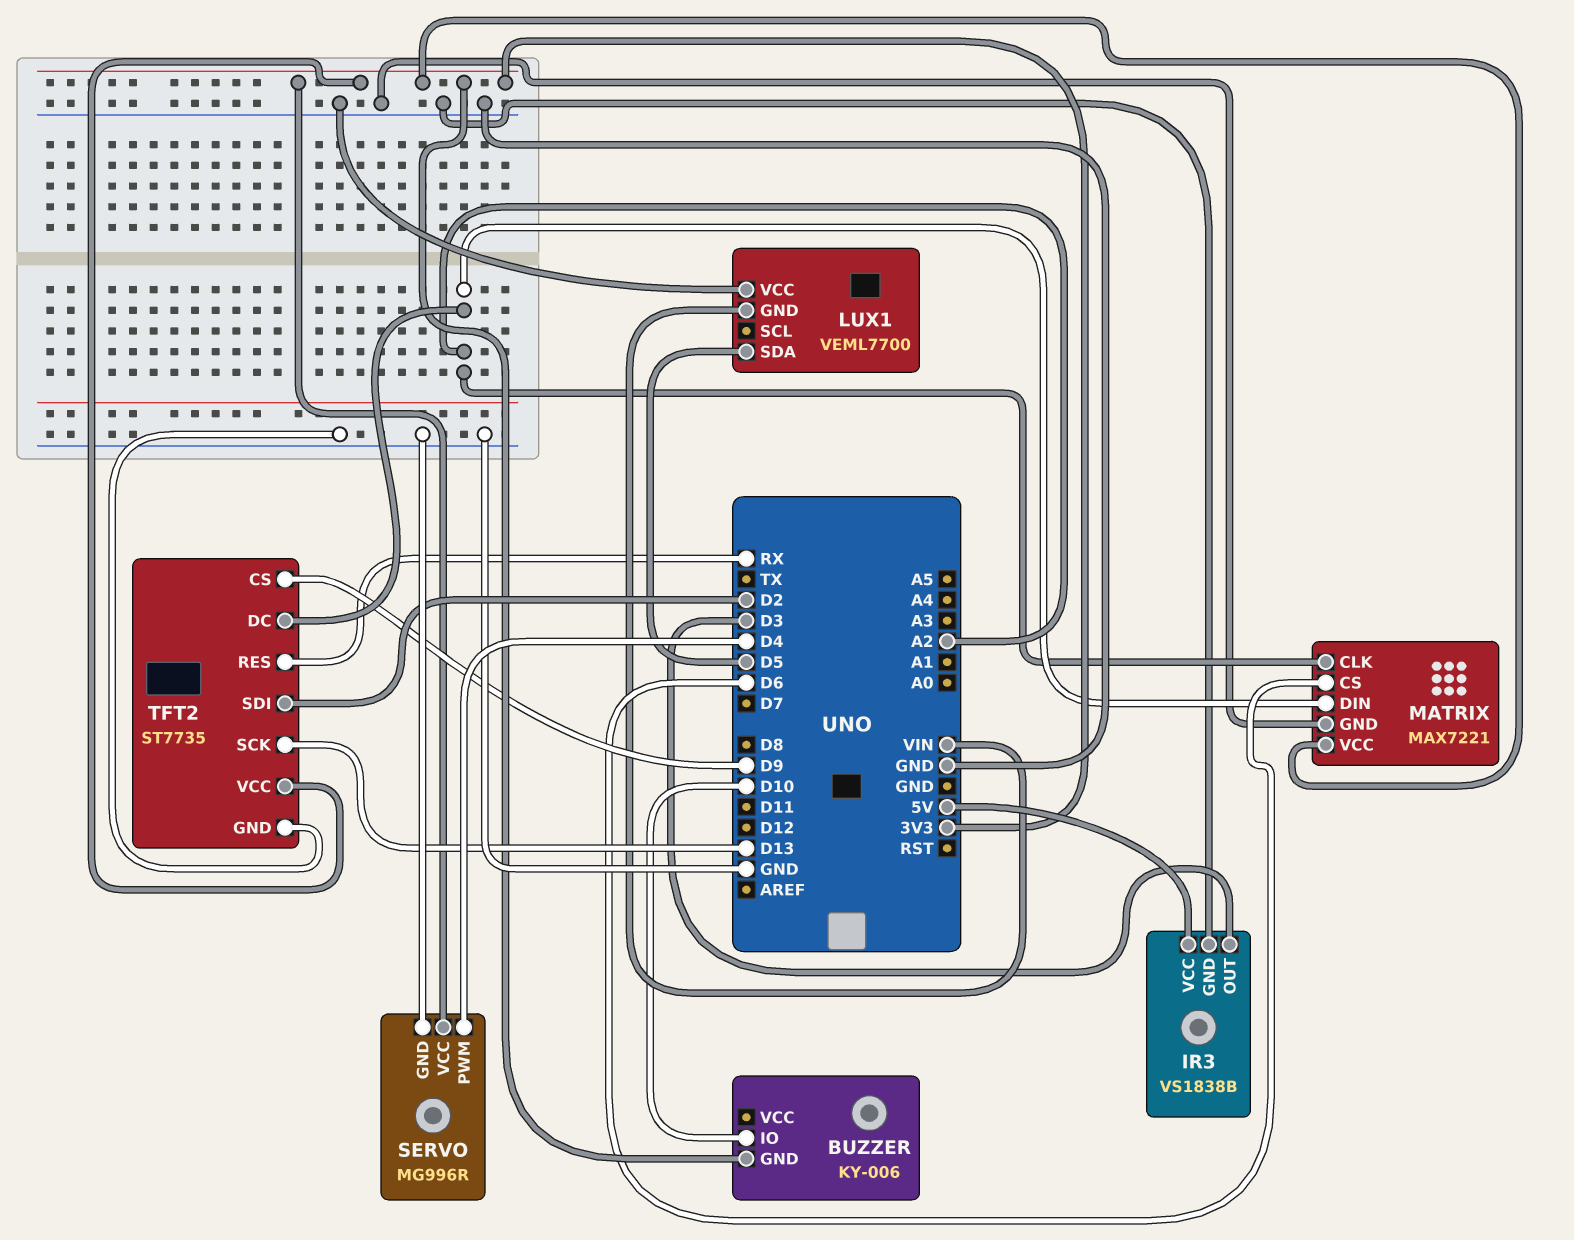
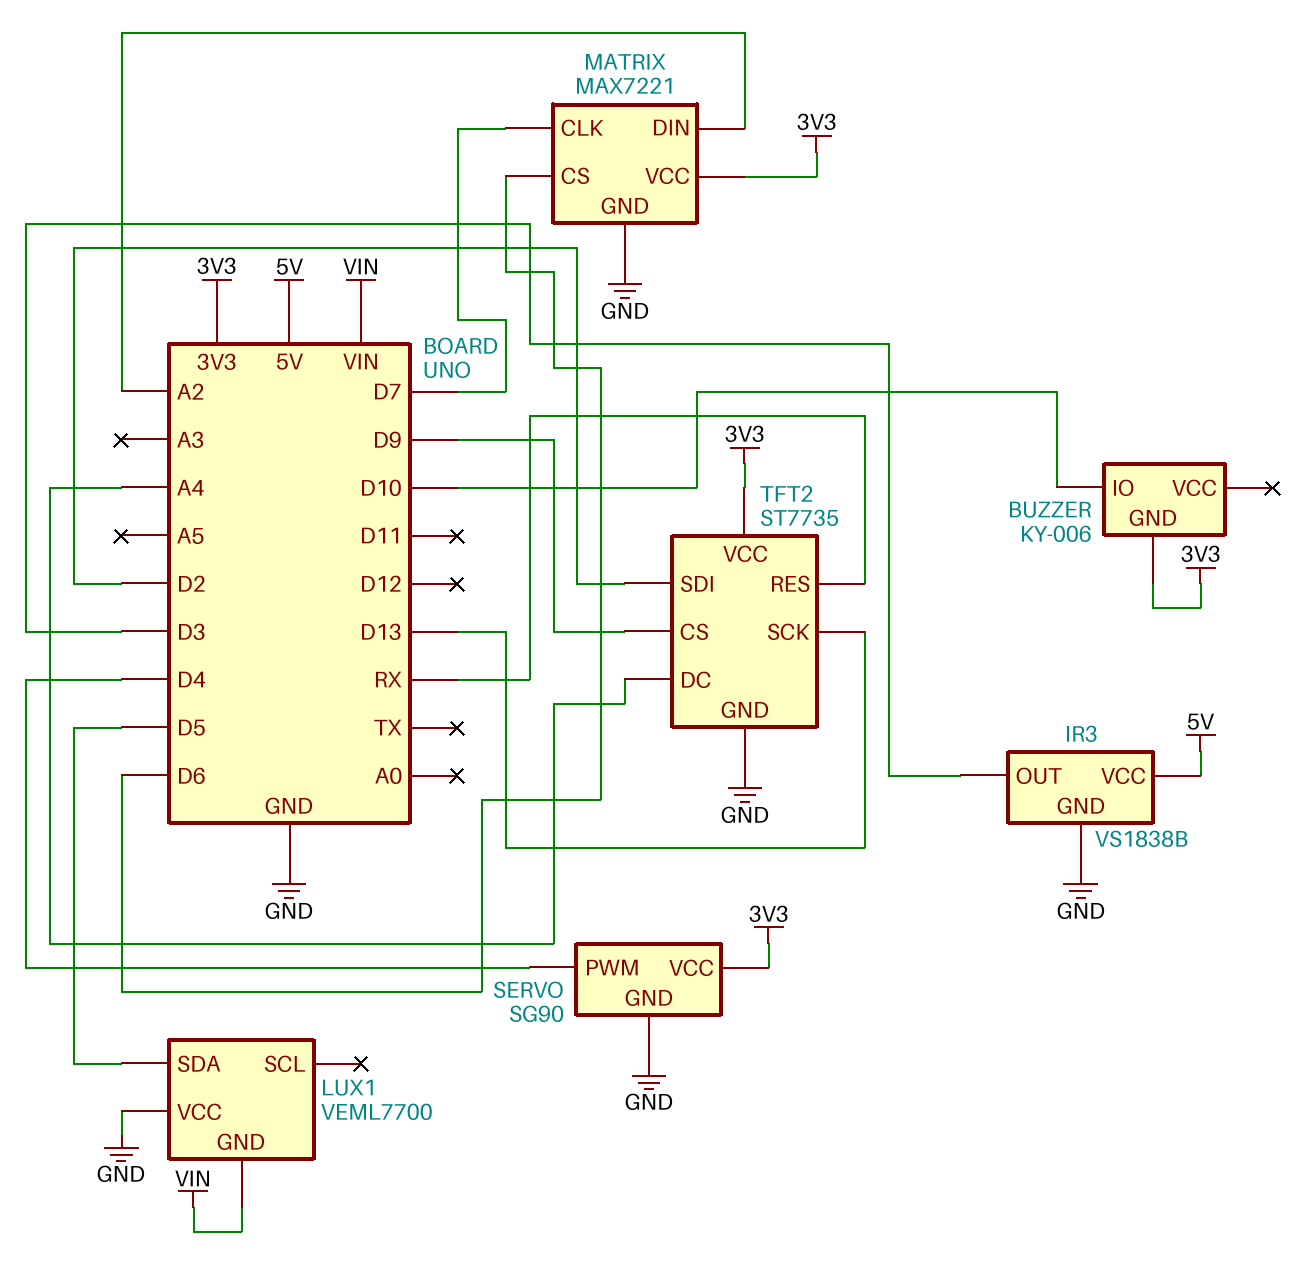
MATRIX pin CLK: A2 -> D7
SERVO: MG996R -> SG90
TFT2 pin DC: A2 -> A4

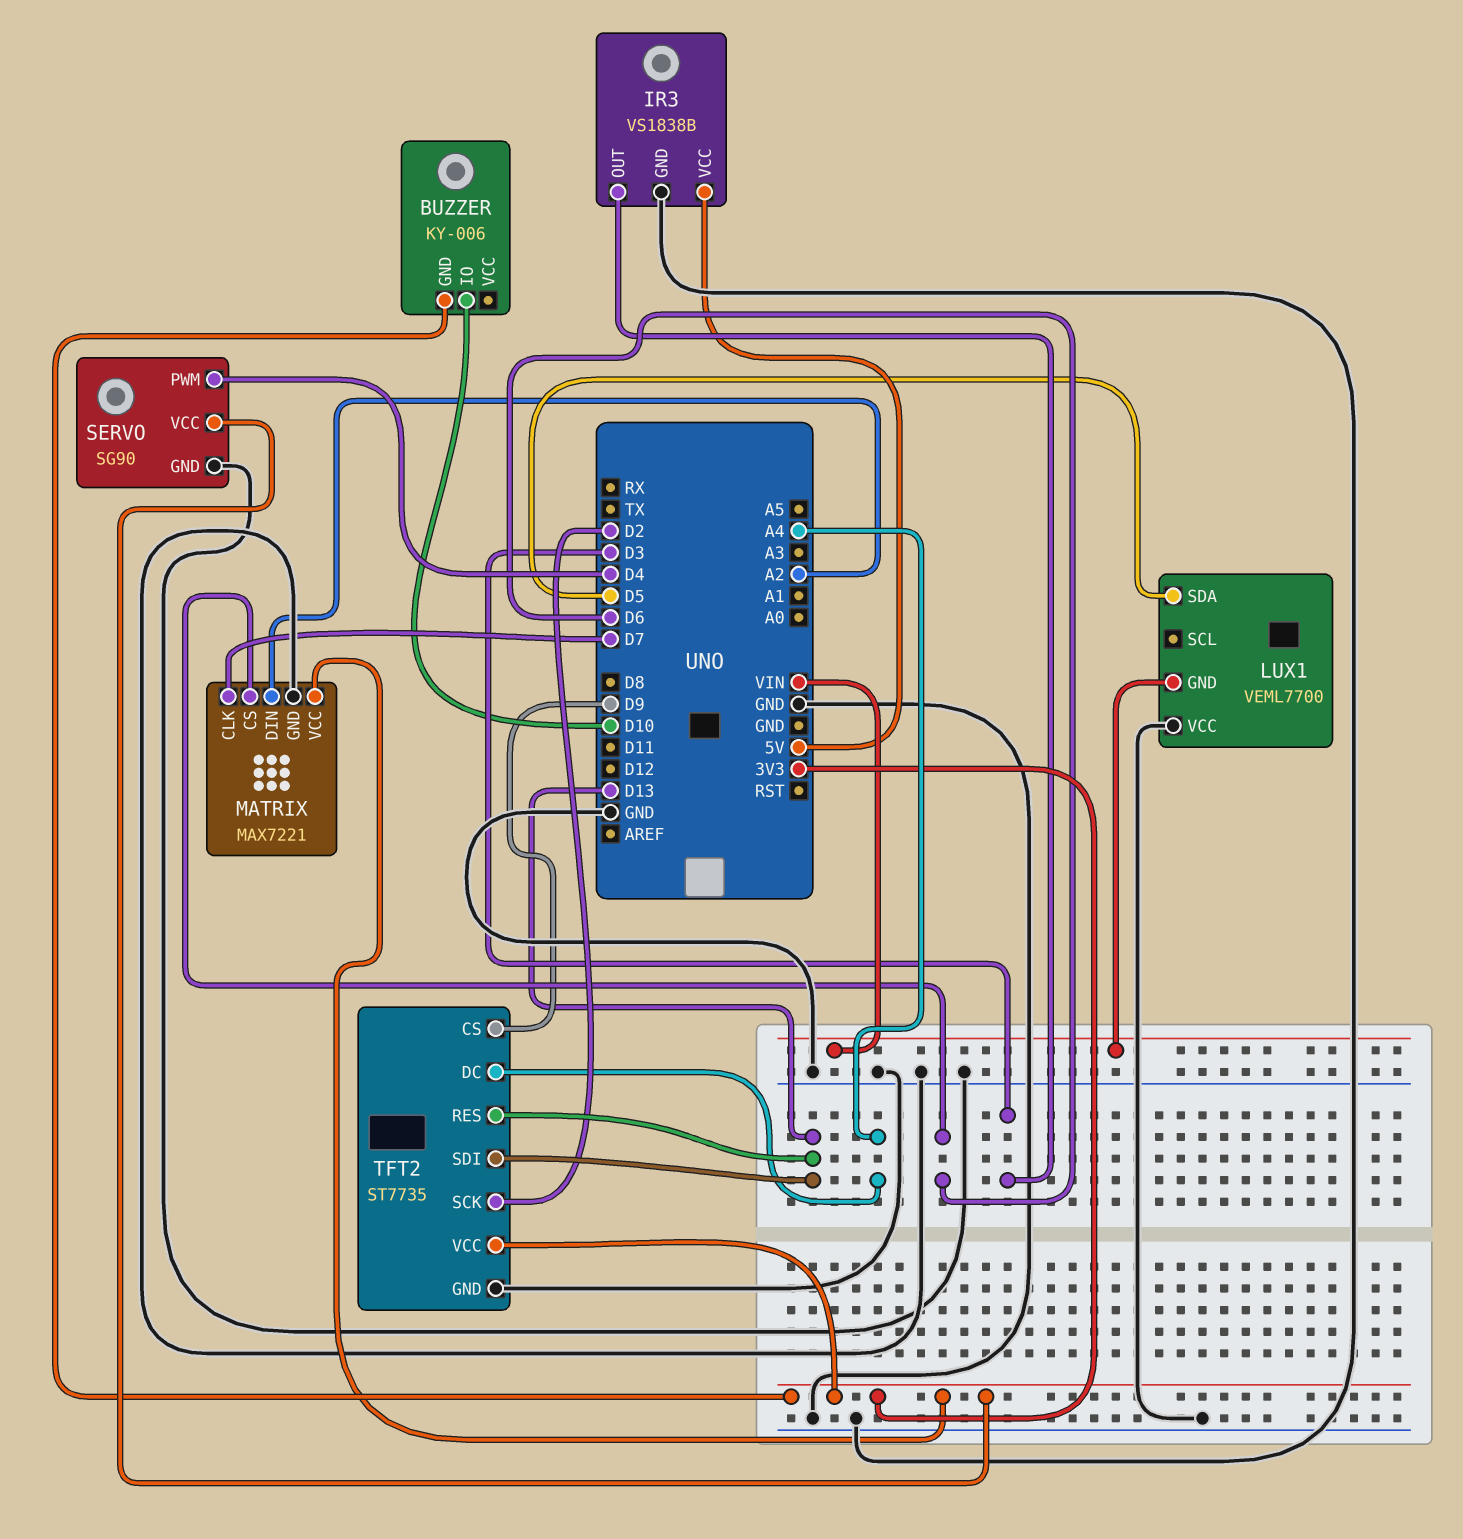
TFT2 pin RES: RX -> D13
TFT2 pin SCK: D13 -> D2
TFT2 pin SDI: D2 -> D13

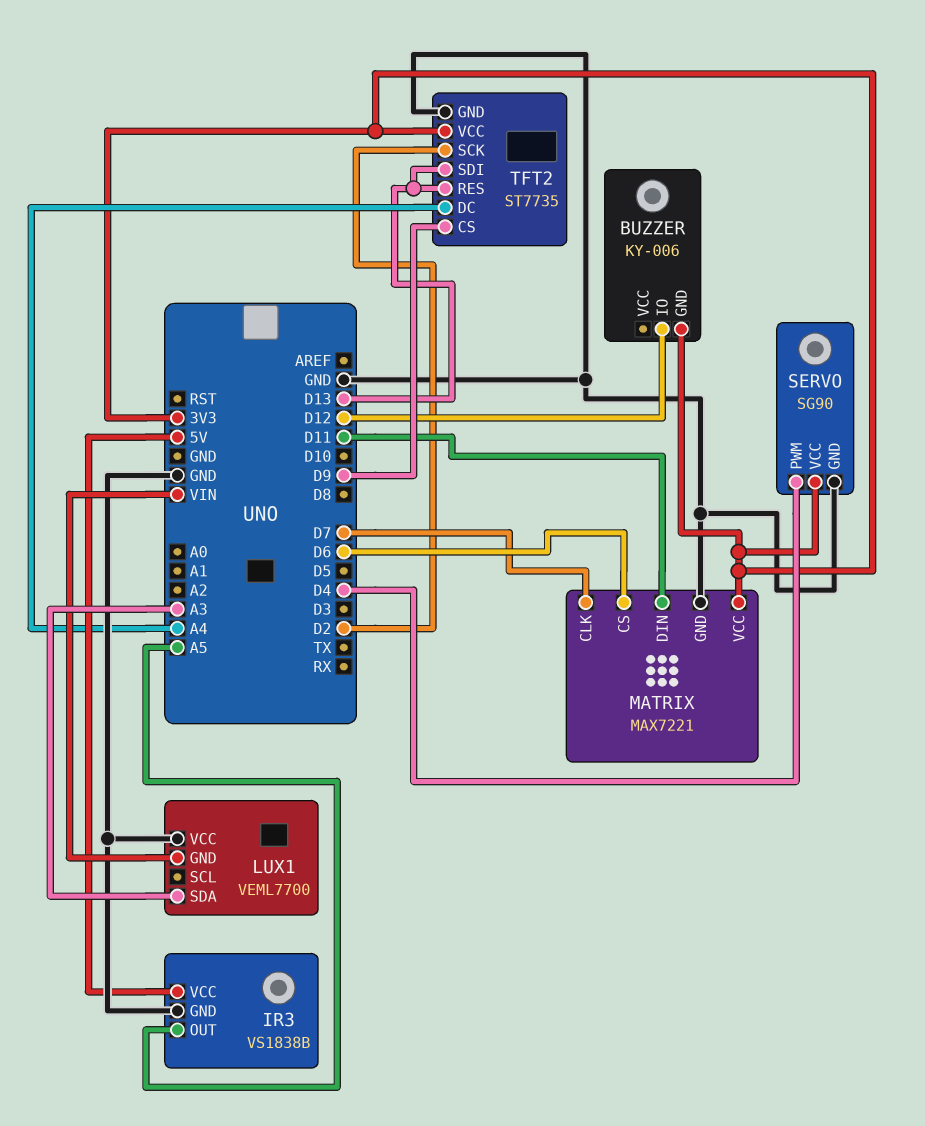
BUZZER pin IO: D10 -> D12
IR3 pin OUT: D3 -> A5
LUX1 pin SDA: D5 -> A3
MATRIX pin DIN: A2 -> D11

